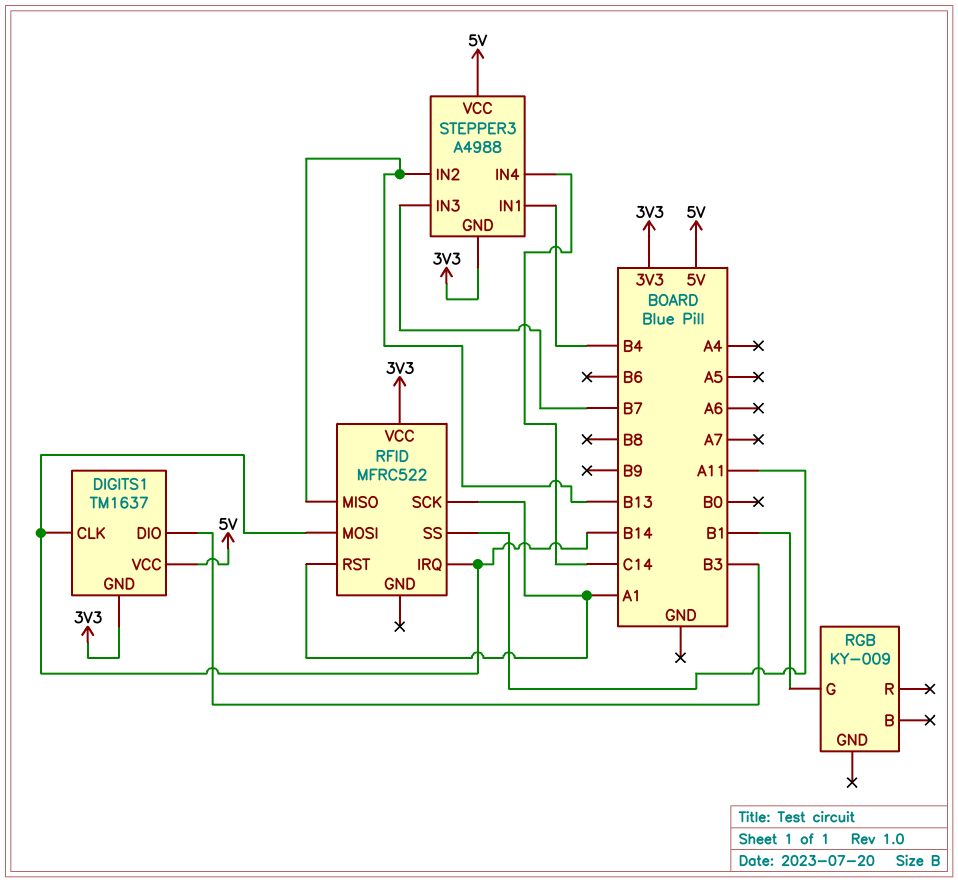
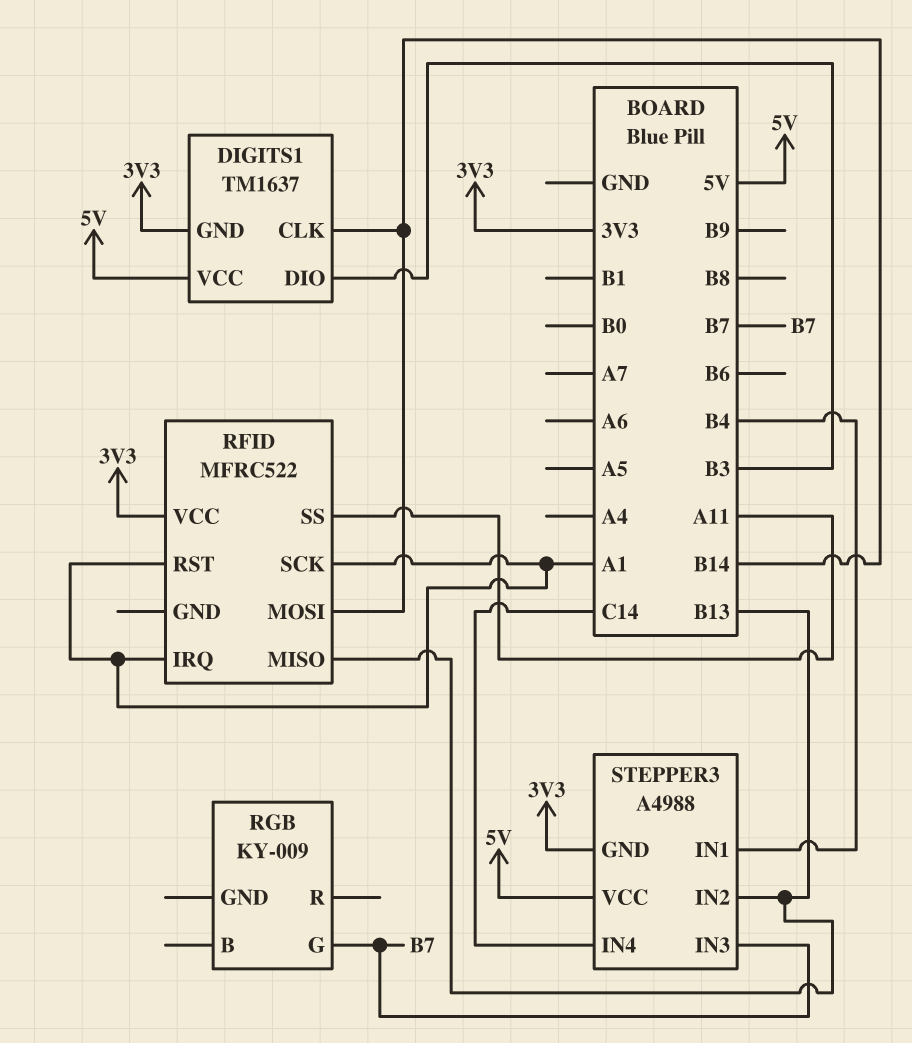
RFID pin IRQ: B14 -> A1
RGB pin G: B1 -> B7

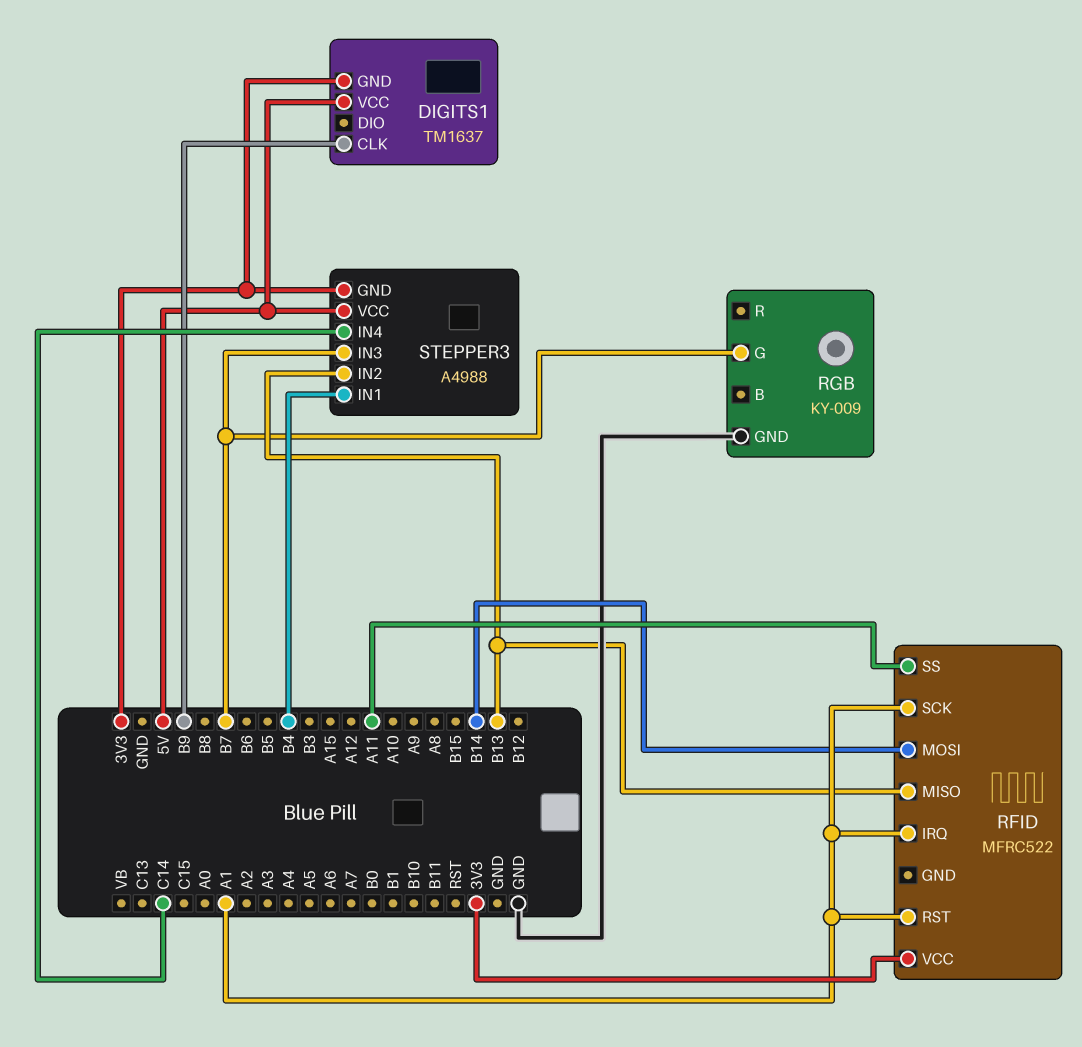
DIGITS1 pin CLK: B14 -> B9
DIGITS1 pin DIO: B3 -> none
RGB pin GND: none -> GND

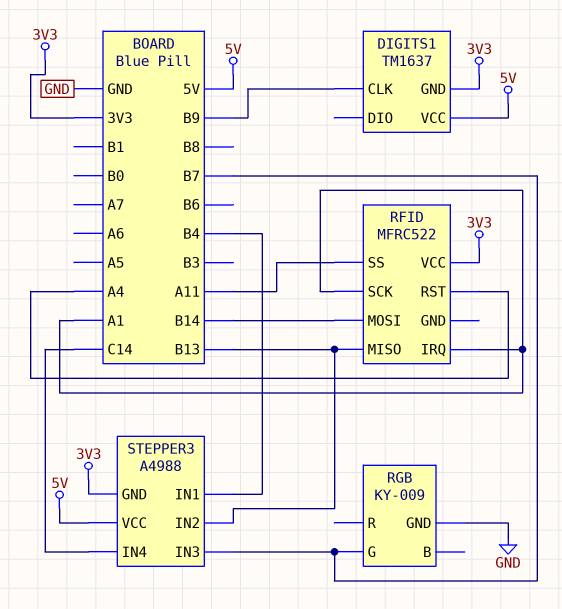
RFID pin RST: A1 -> A4

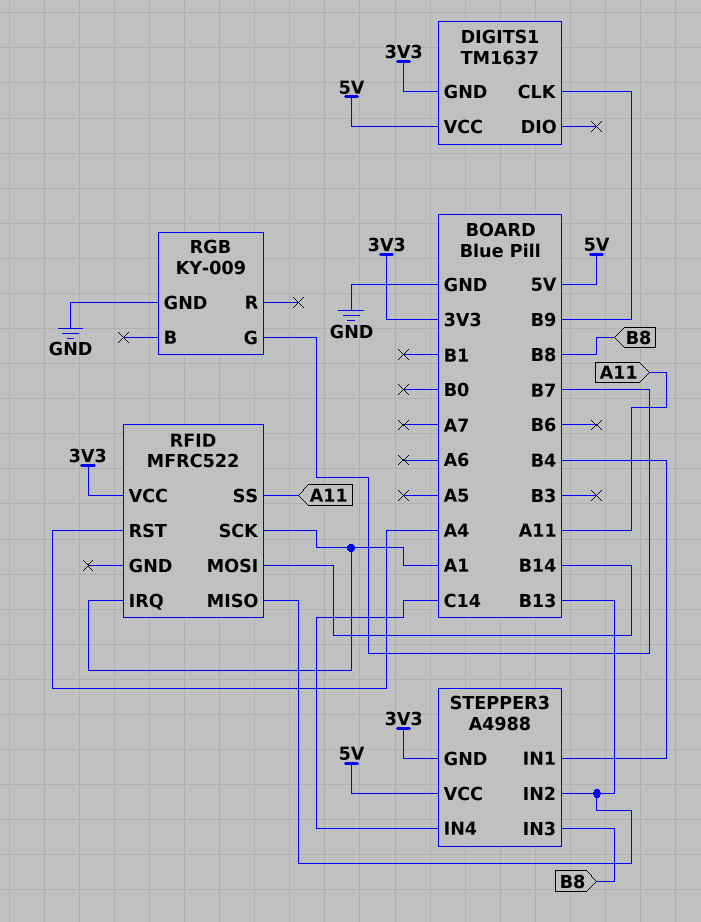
STEPPER3 pin IN3: B7 -> B8

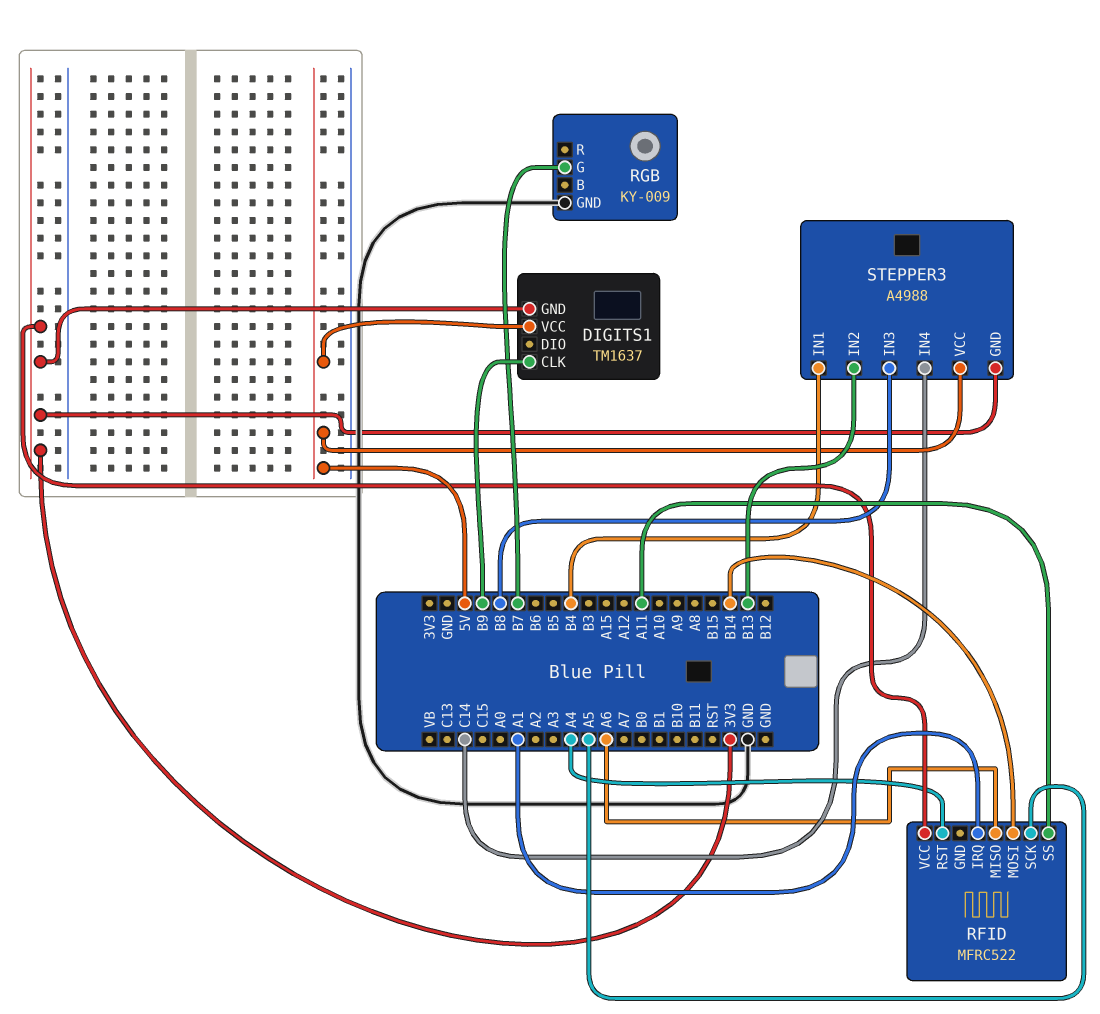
RFID pin MISO: B13 -> A6
RFID pin SCK: A1 -> A5

